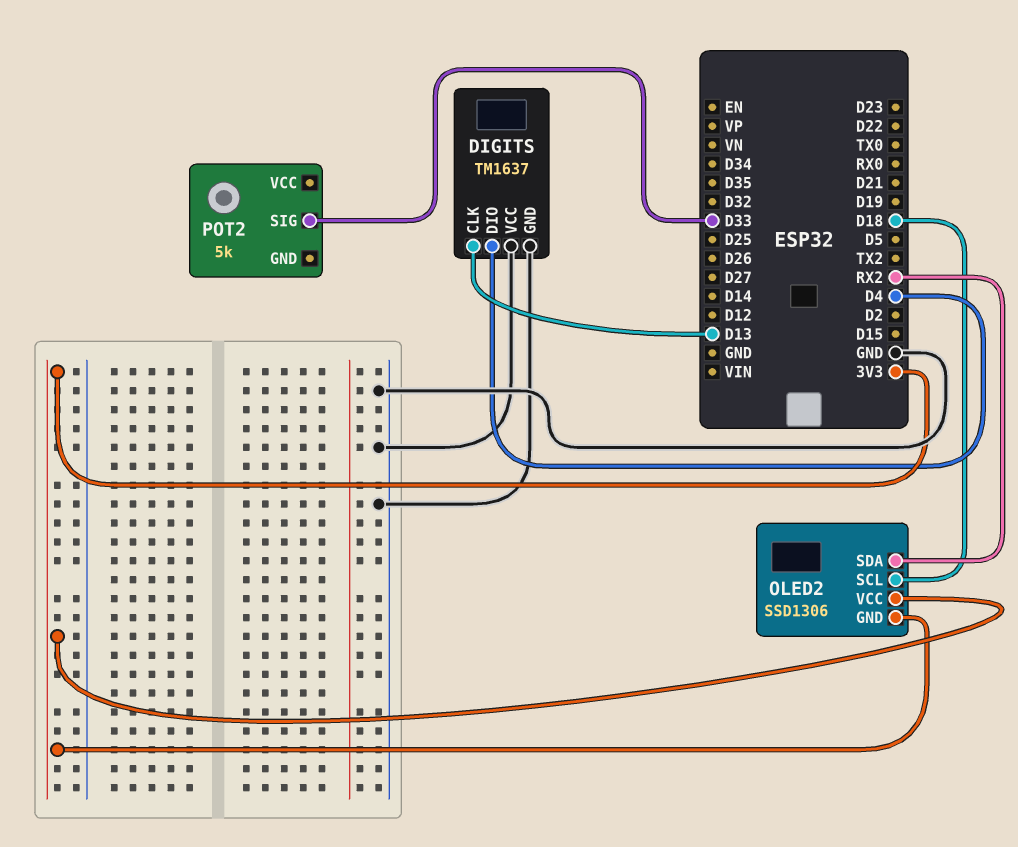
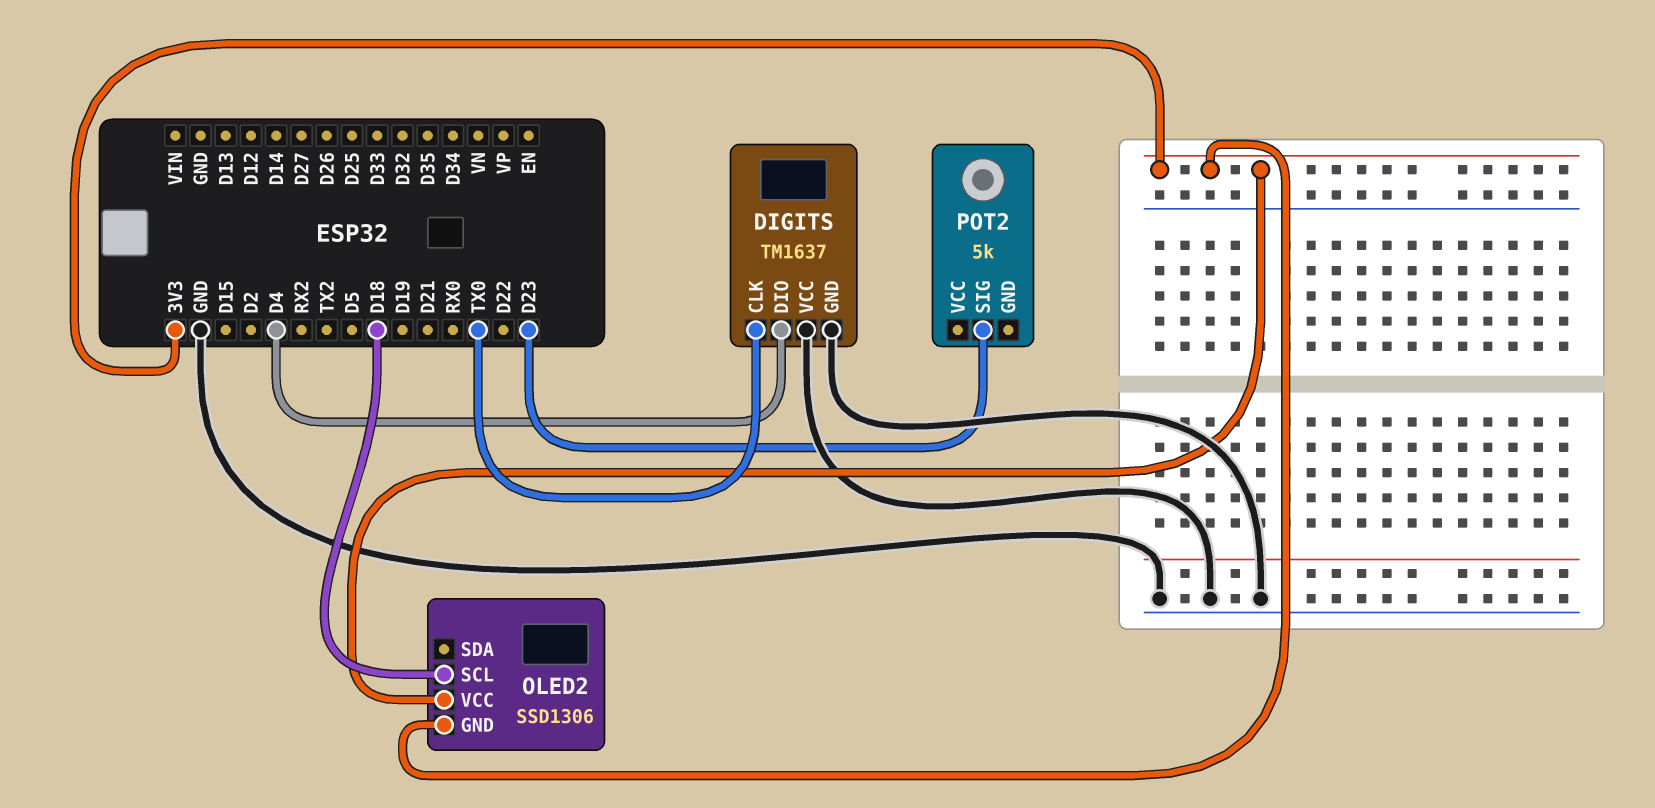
DIGITS pin CLK: D13 -> TX0
OLED2 pin SDA: RX2 -> none
POT2 pin SIG: D33 -> D23

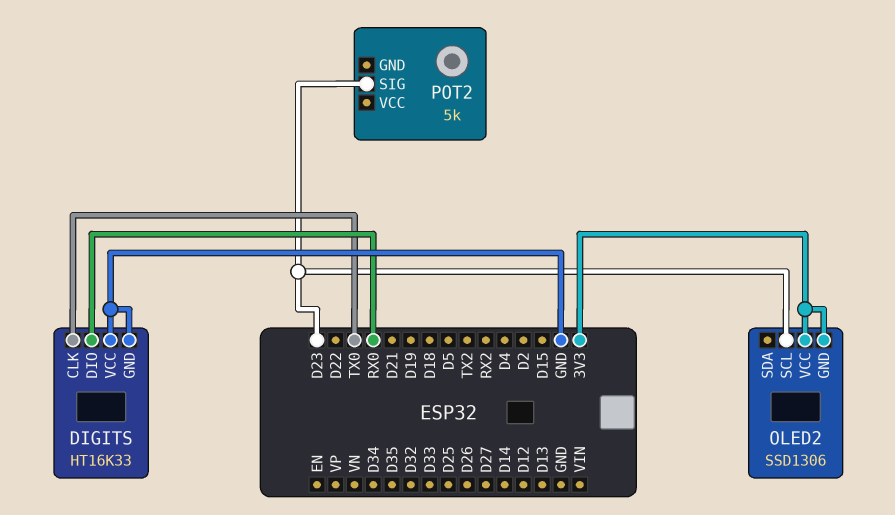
DIGITS: TM1637 -> HT16K33
DIGITS pin DIO: D4 -> RX0
OLED2 pin SCL: D18 -> D23

